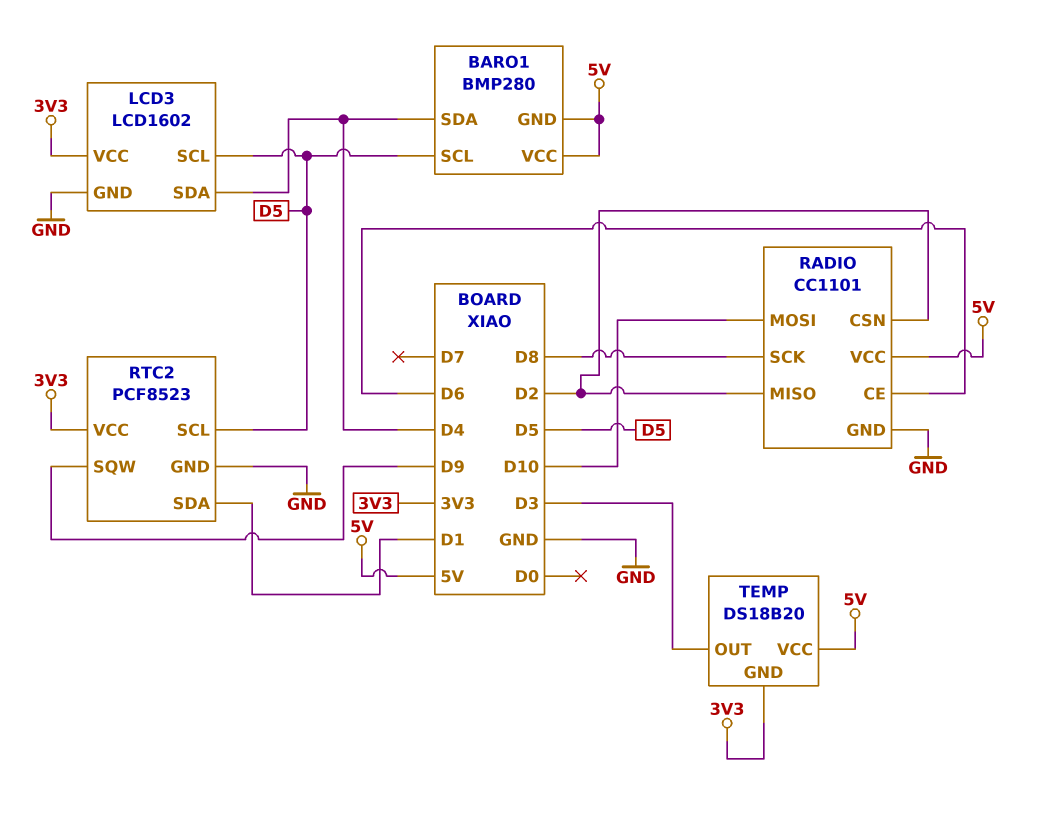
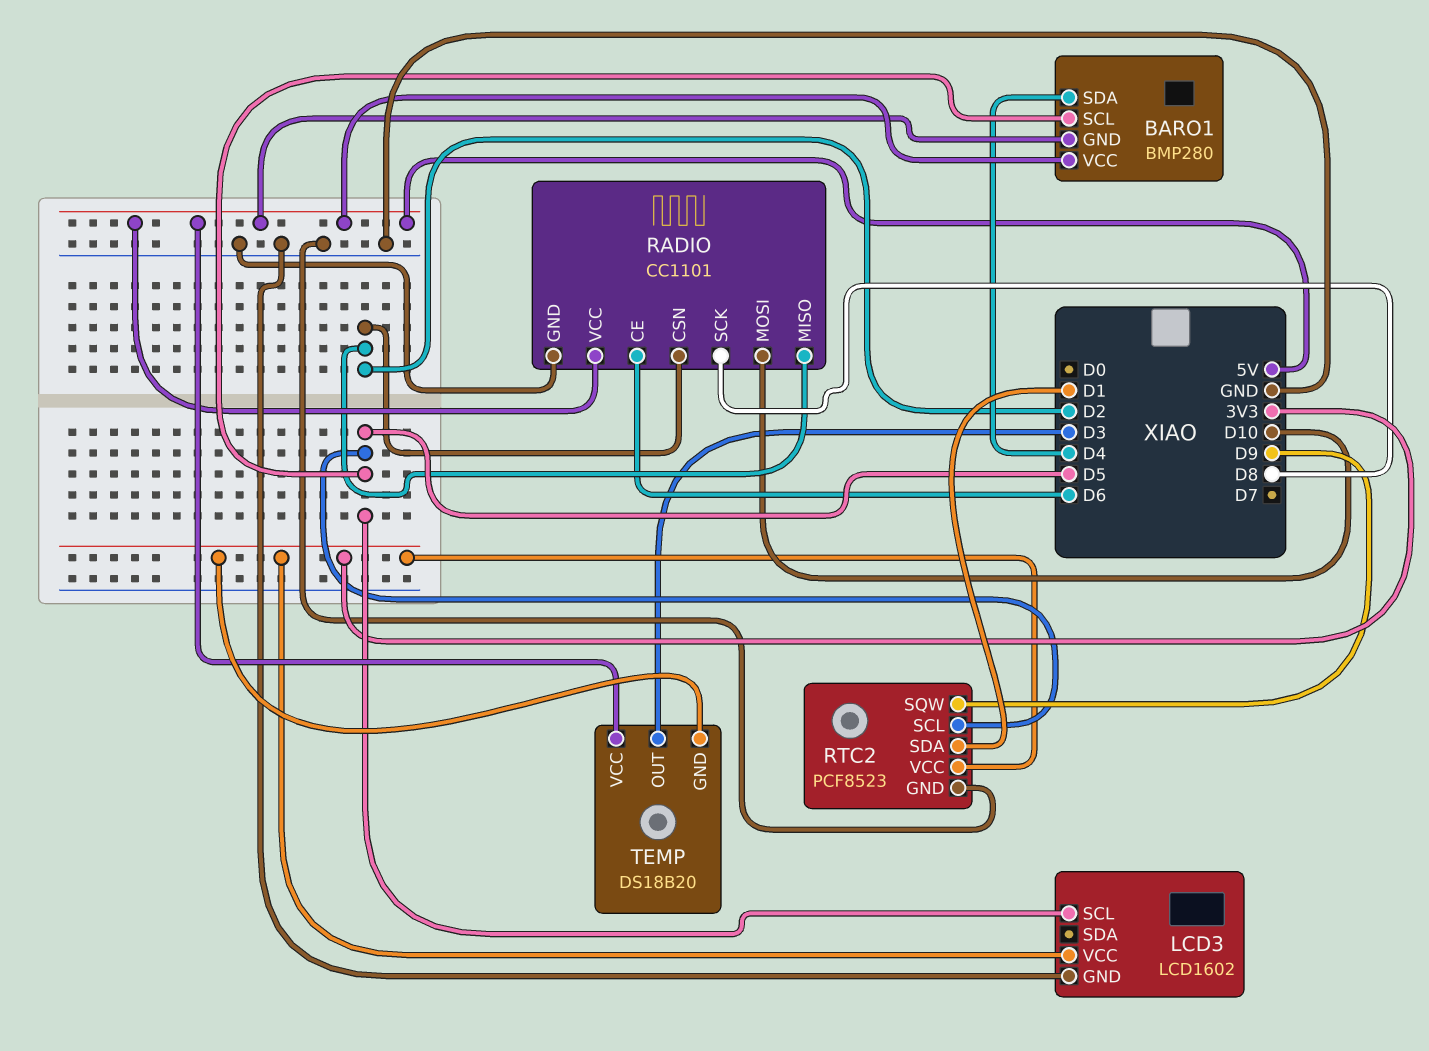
LCD3 pin SDA: D4 -> none

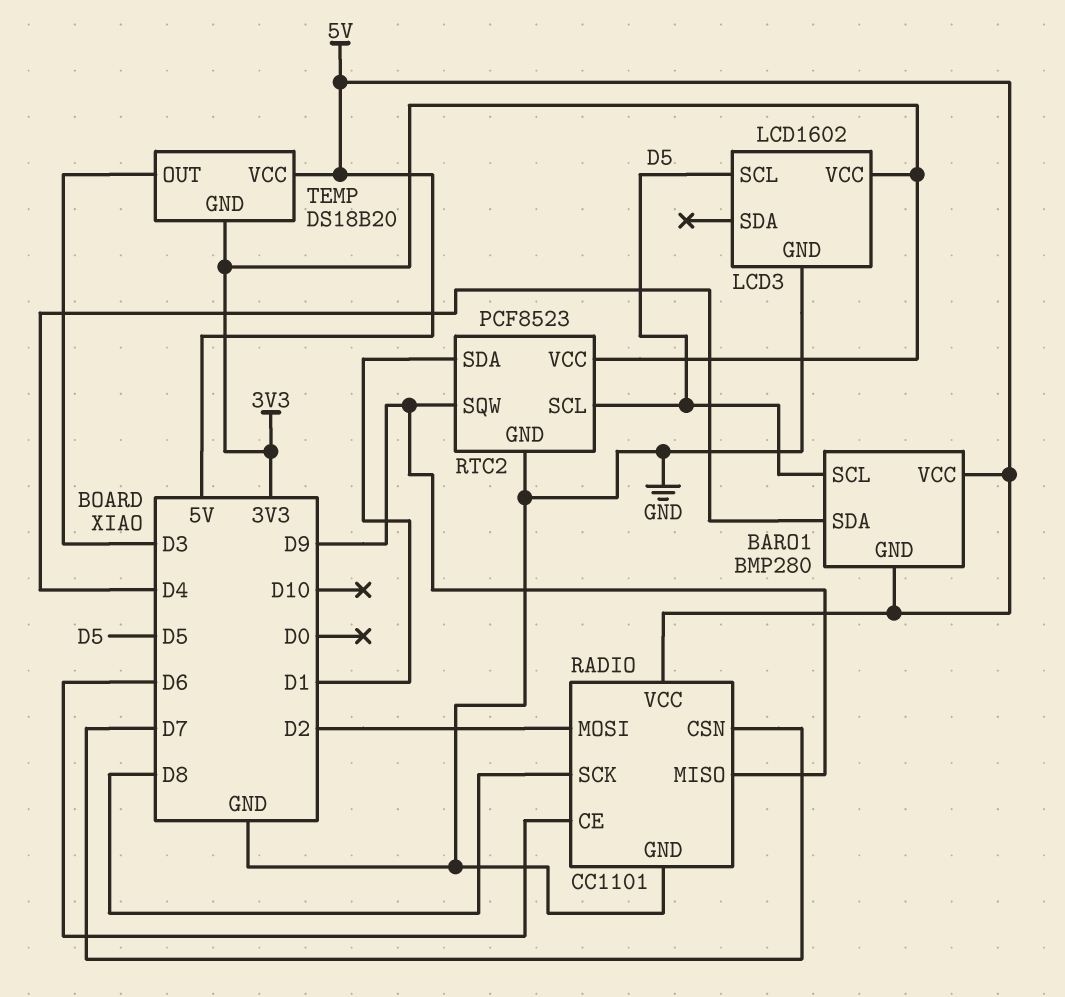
RADIO pin CSN: D2 -> D7
RADIO pin MISO: D2 -> D9
RADIO pin MOSI: D10 -> D2

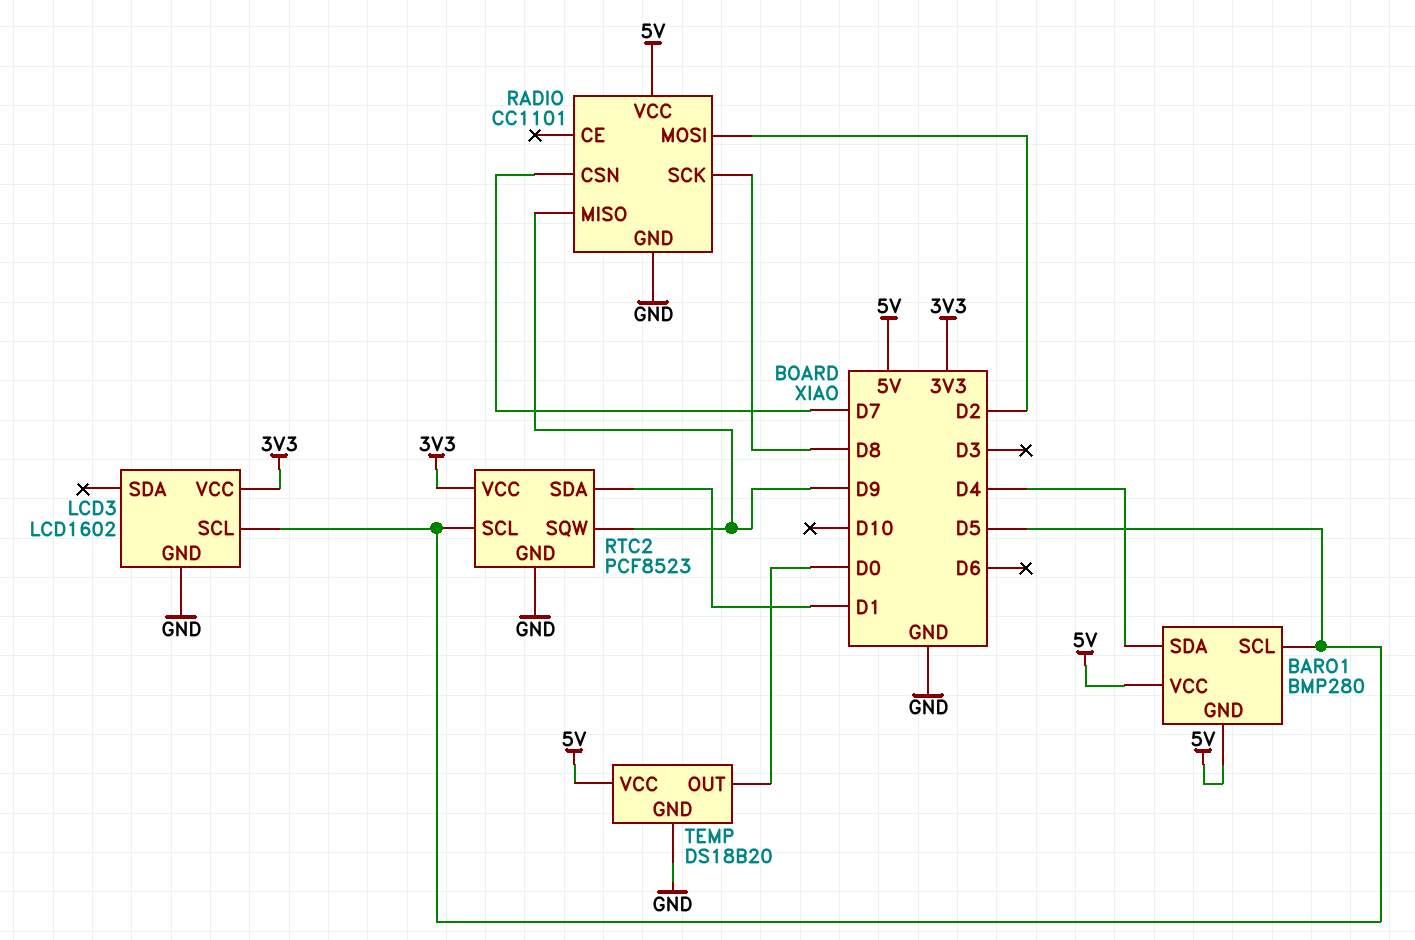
RADIO pin CE: D6 -> none
TEMP pin GND: 3V3 -> GND
TEMP pin OUT: D3 -> D0

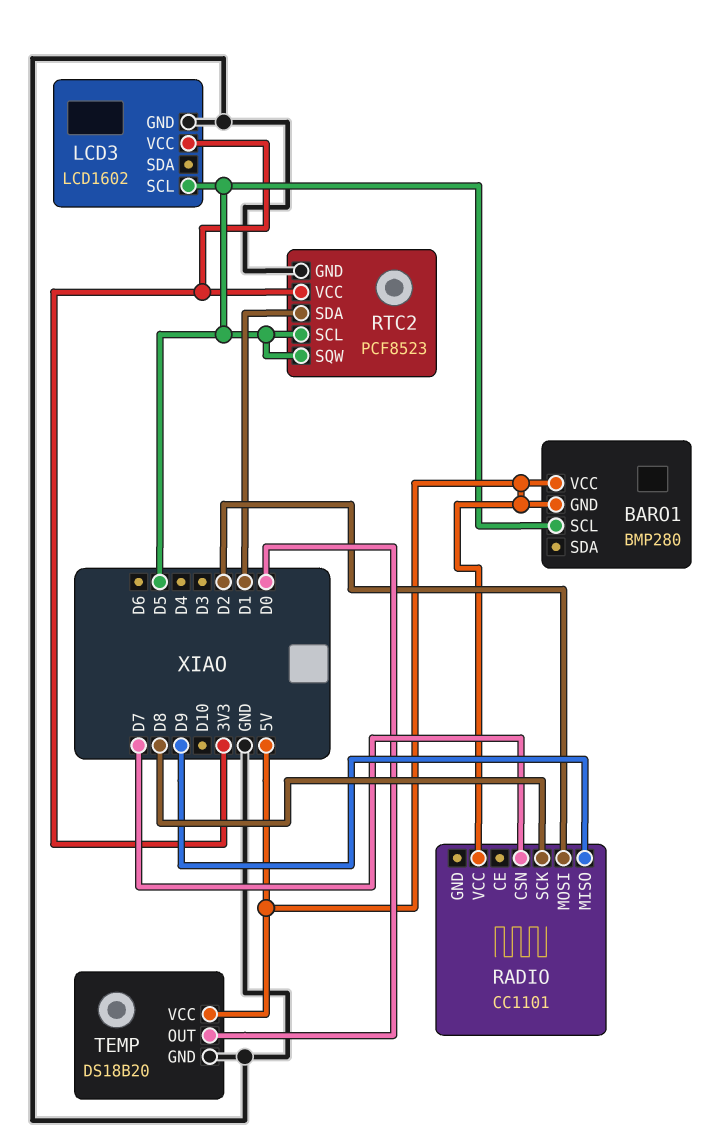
BARO1 pin SDA: D4 -> none
RADIO pin GND: GND -> none
RTC2 pin SQW: D9 -> D5

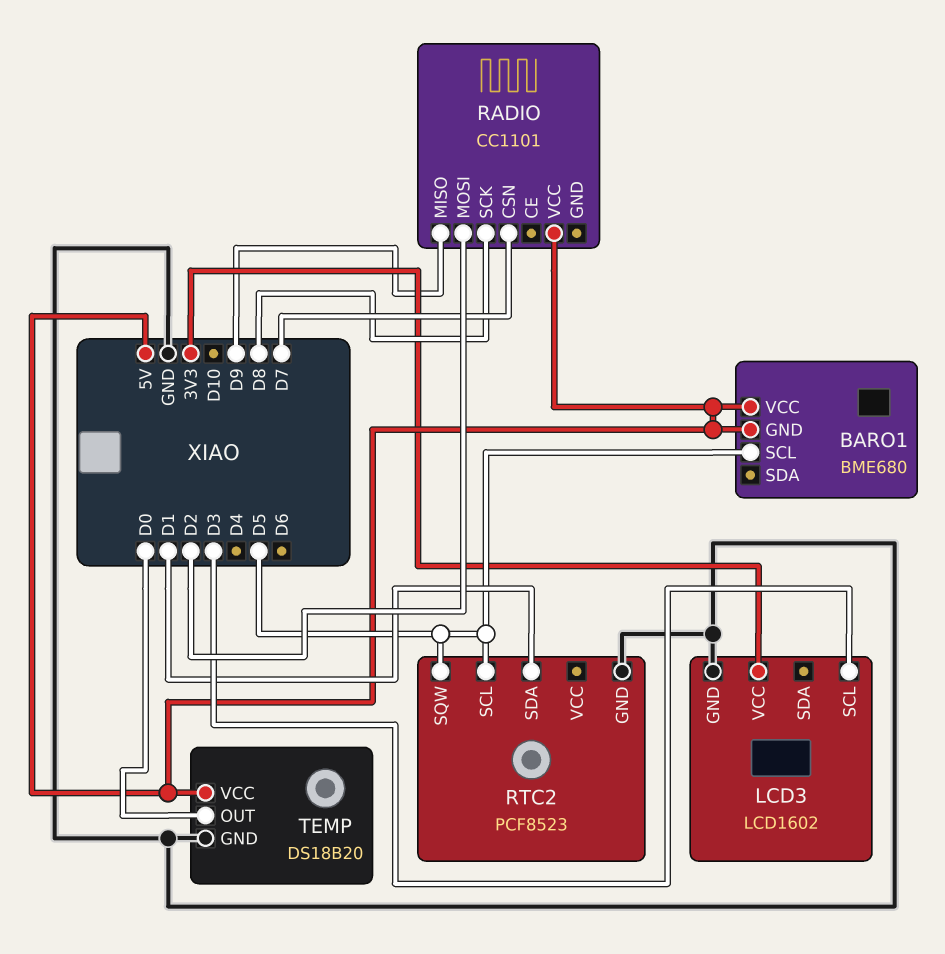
BARO1: BMP280 -> BME680
LCD3 pin SCL: D5 -> D3
RTC2 pin VCC: 3V3 -> none

